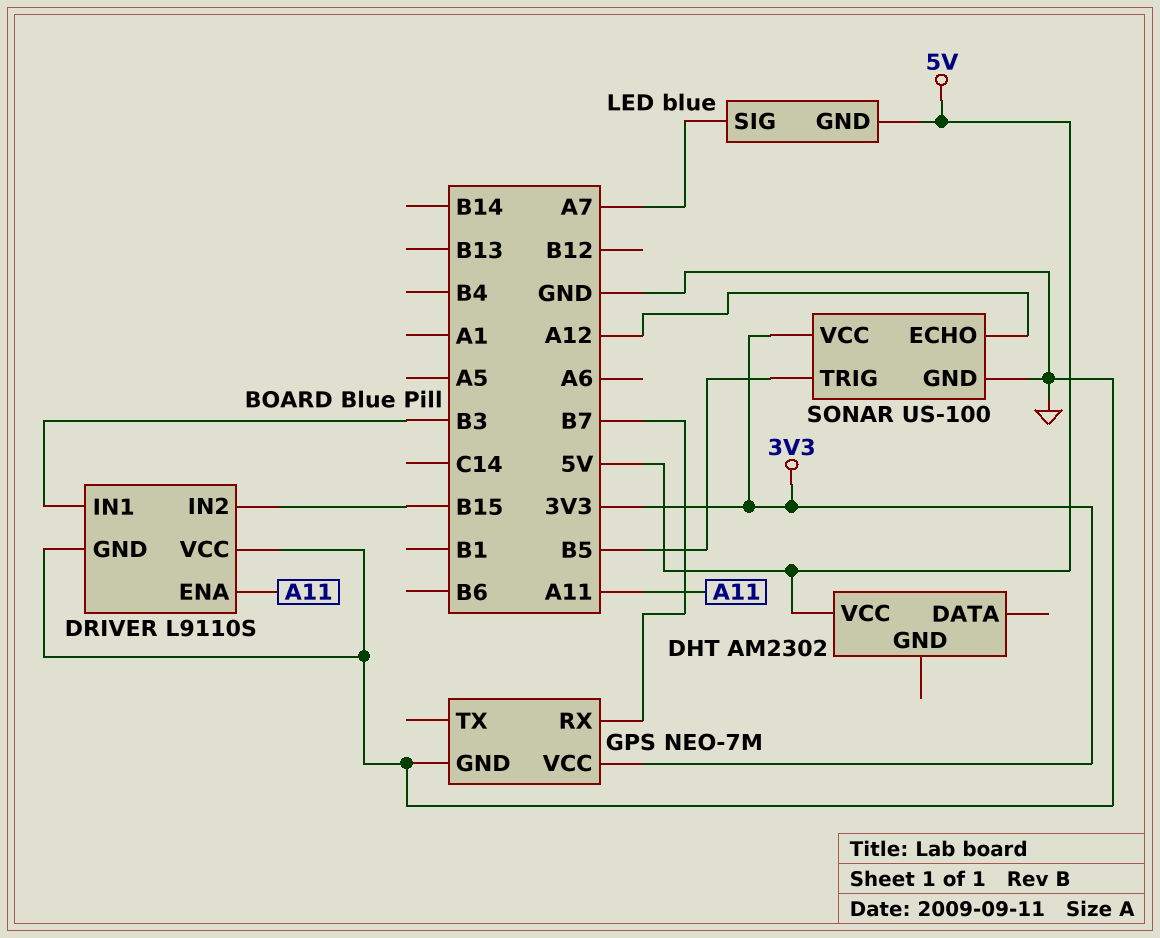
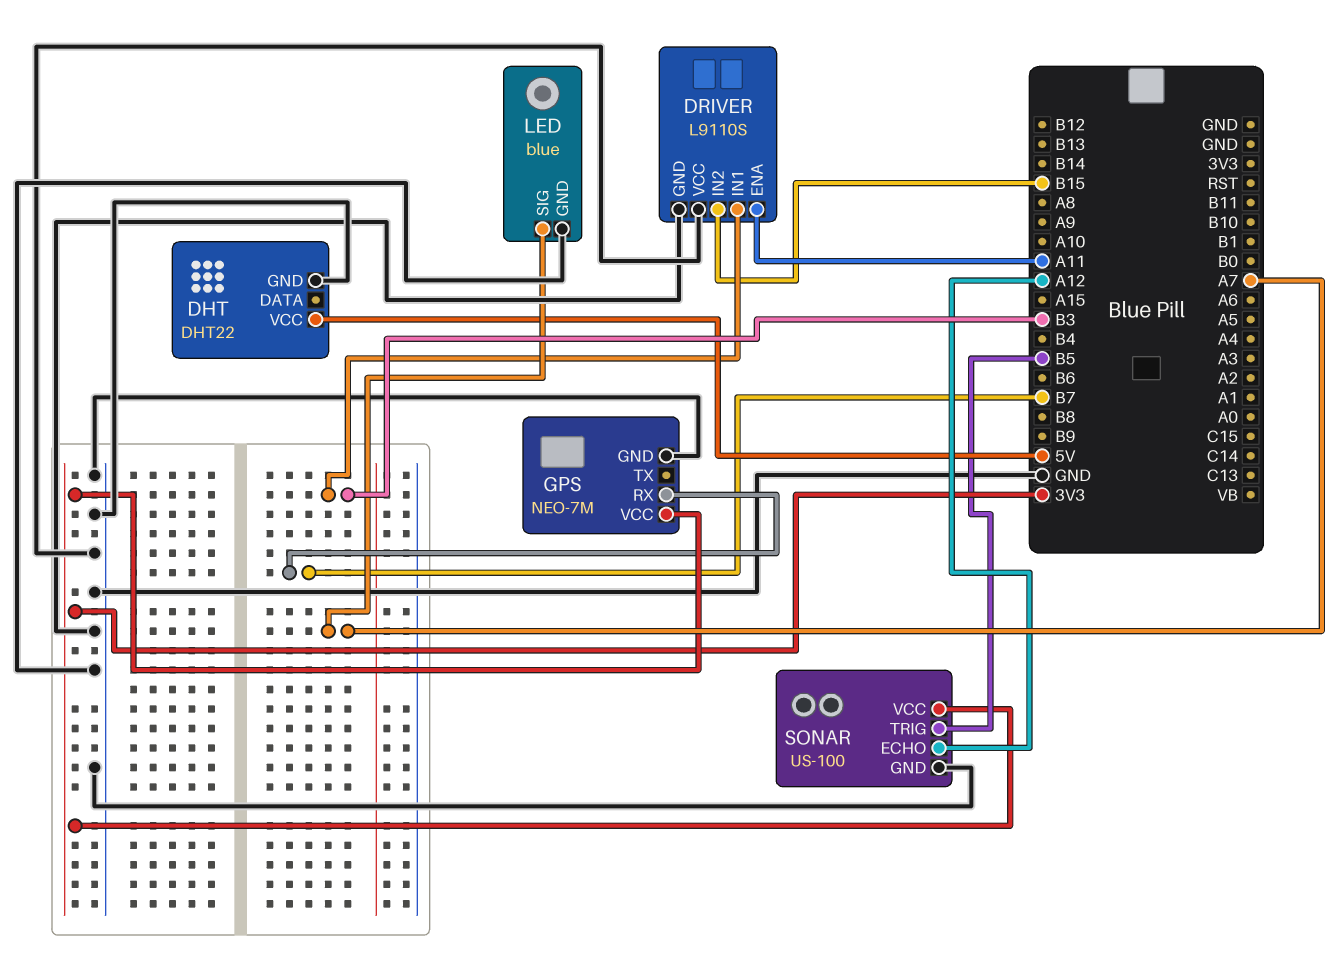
DHT: AM2302 -> DHT22
DHT pin GND: none -> GND
LED pin GND: 5V -> GND

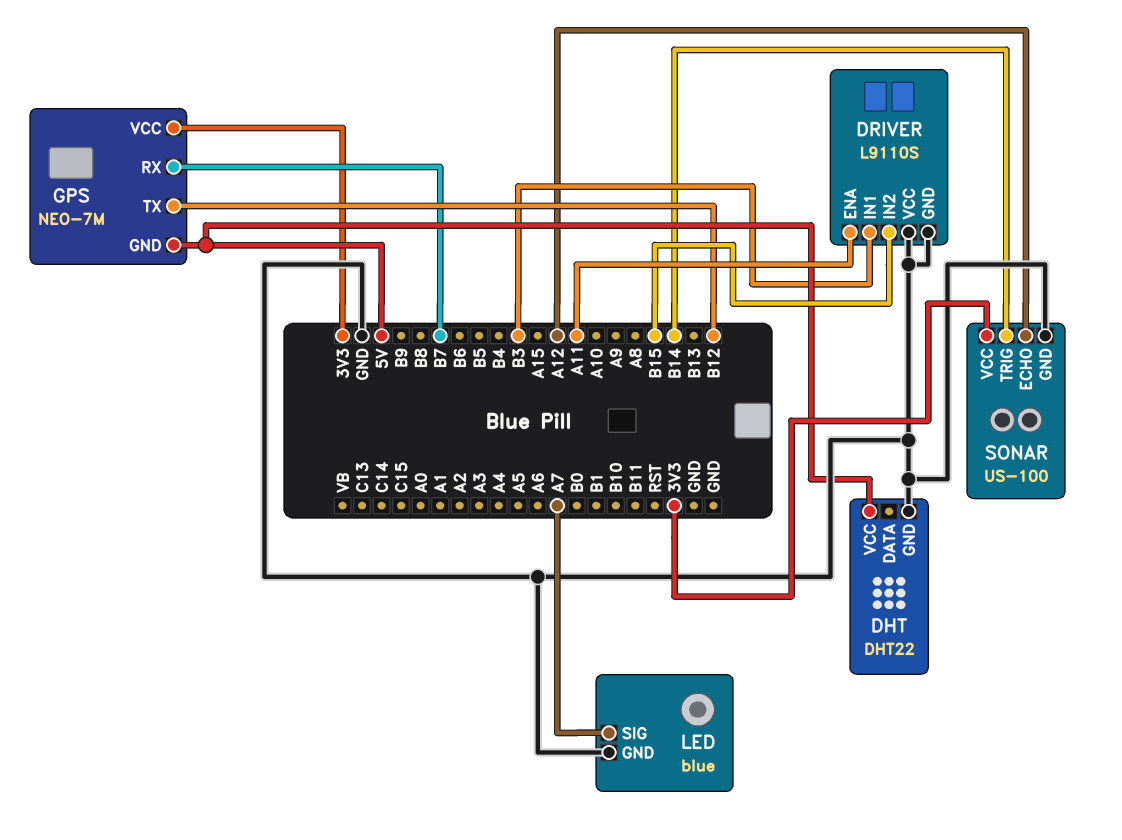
GPS pin GND: GND -> 5V
GPS pin TX: none -> B12
SONAR pin TRIG: B5 -> B14

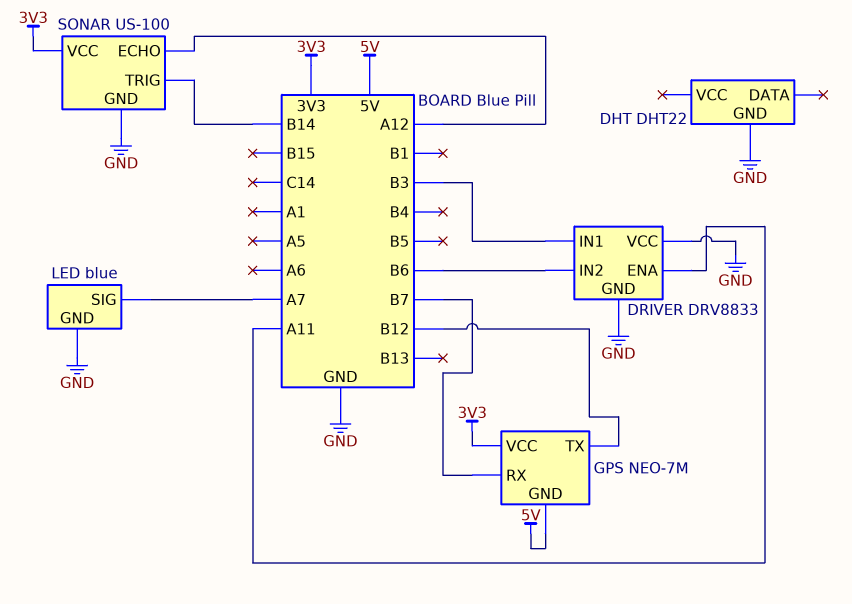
DHT pin VCC: 5V -> none
DRIVER: L9110S -> DRV8833
DRIVER pin IN2: B15 -> B6

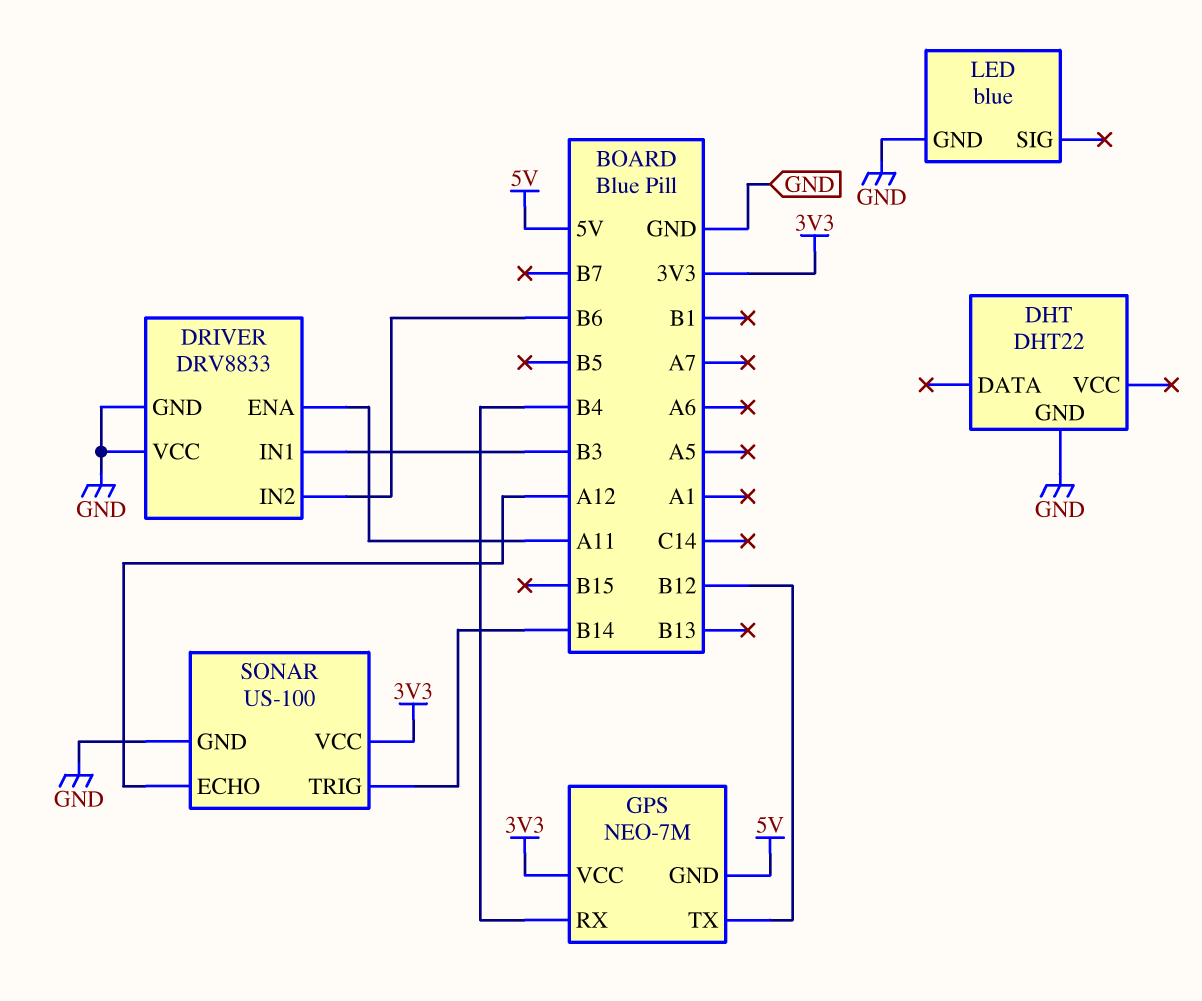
GPS pin RX: B7 -> B4
LED pin SIG: A7 -> none

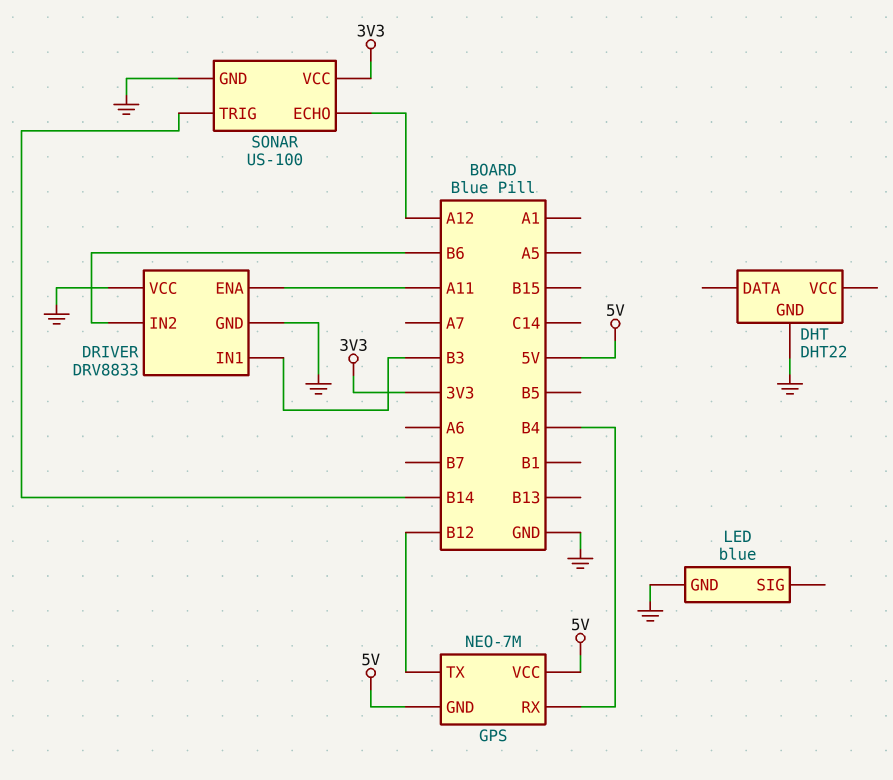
GPS pin VCC: 3V3 -> 5V

